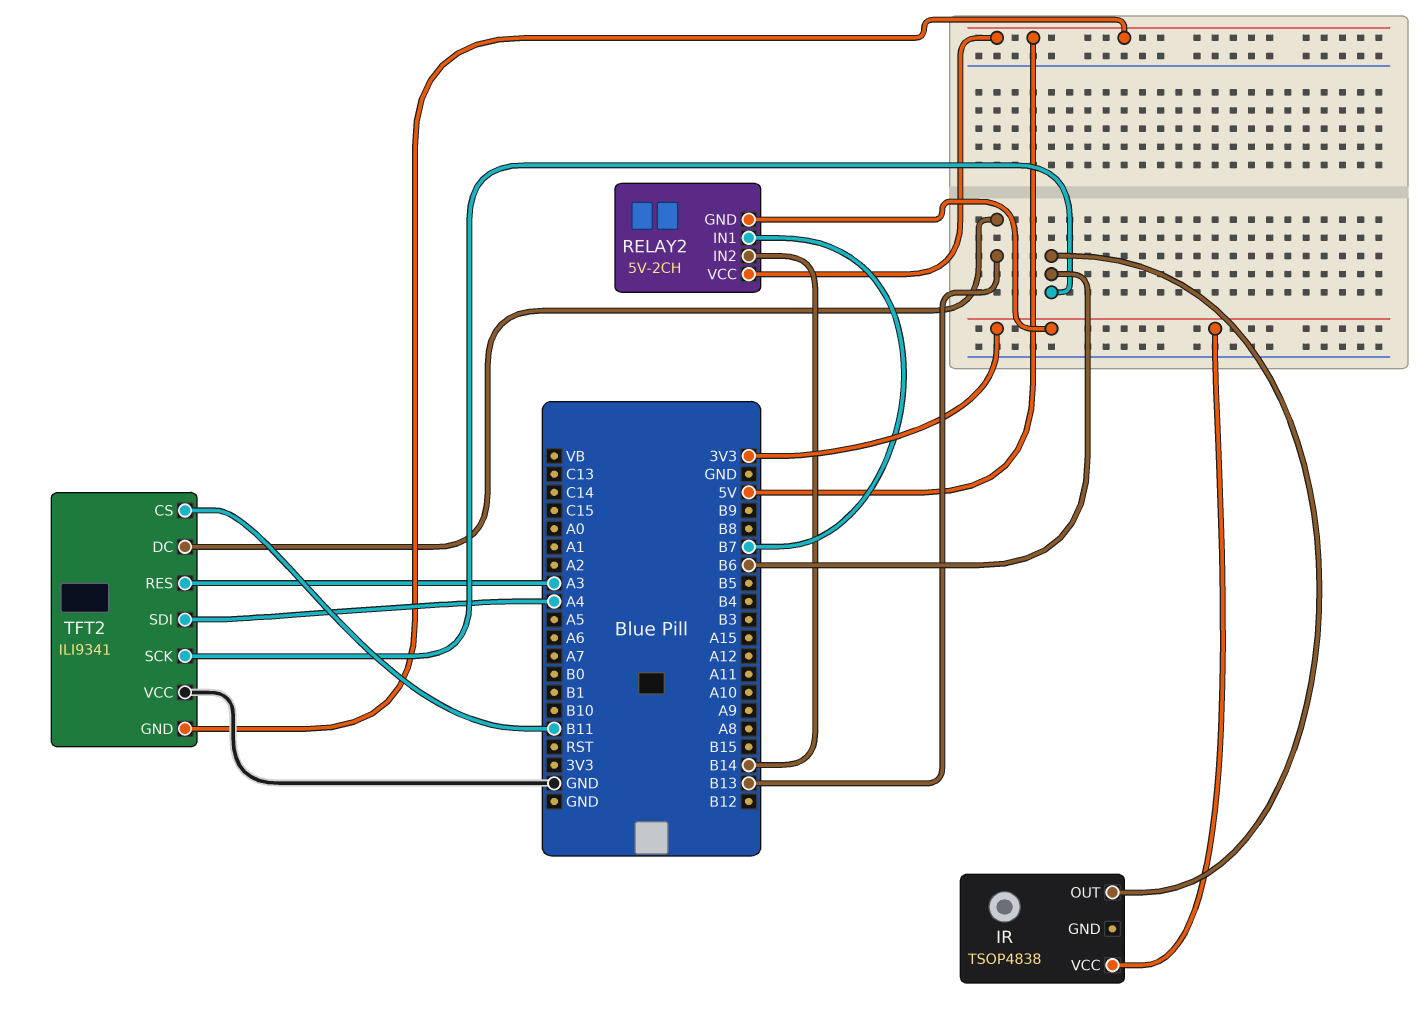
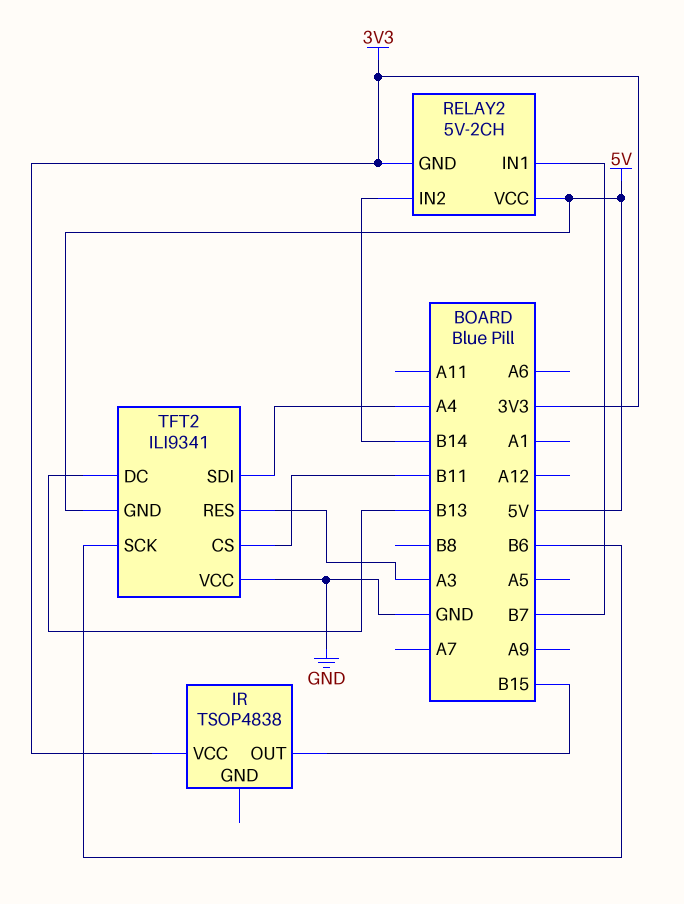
IR pin OUT: B6 -> B15

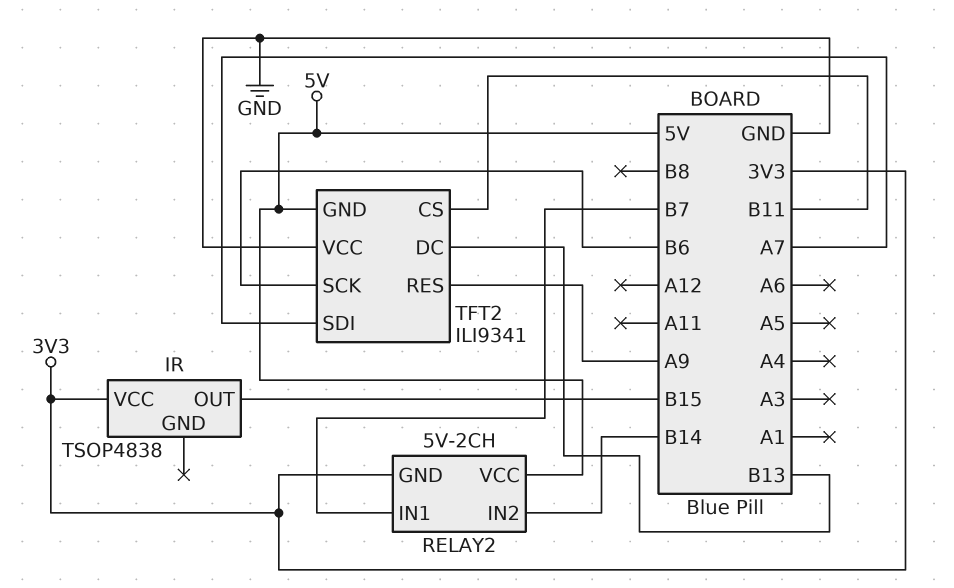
TFT2 pin RES: A3 -> A9
TFT2 pin SDI: A4 -> A7

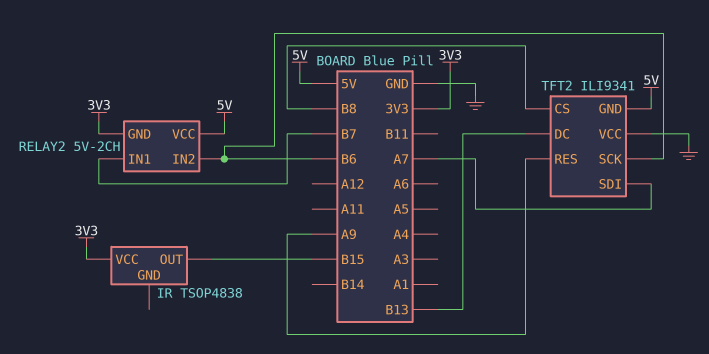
RELAY2 pin IN2: B14 -> B6
TFT2 pin CS: B11 -> B8

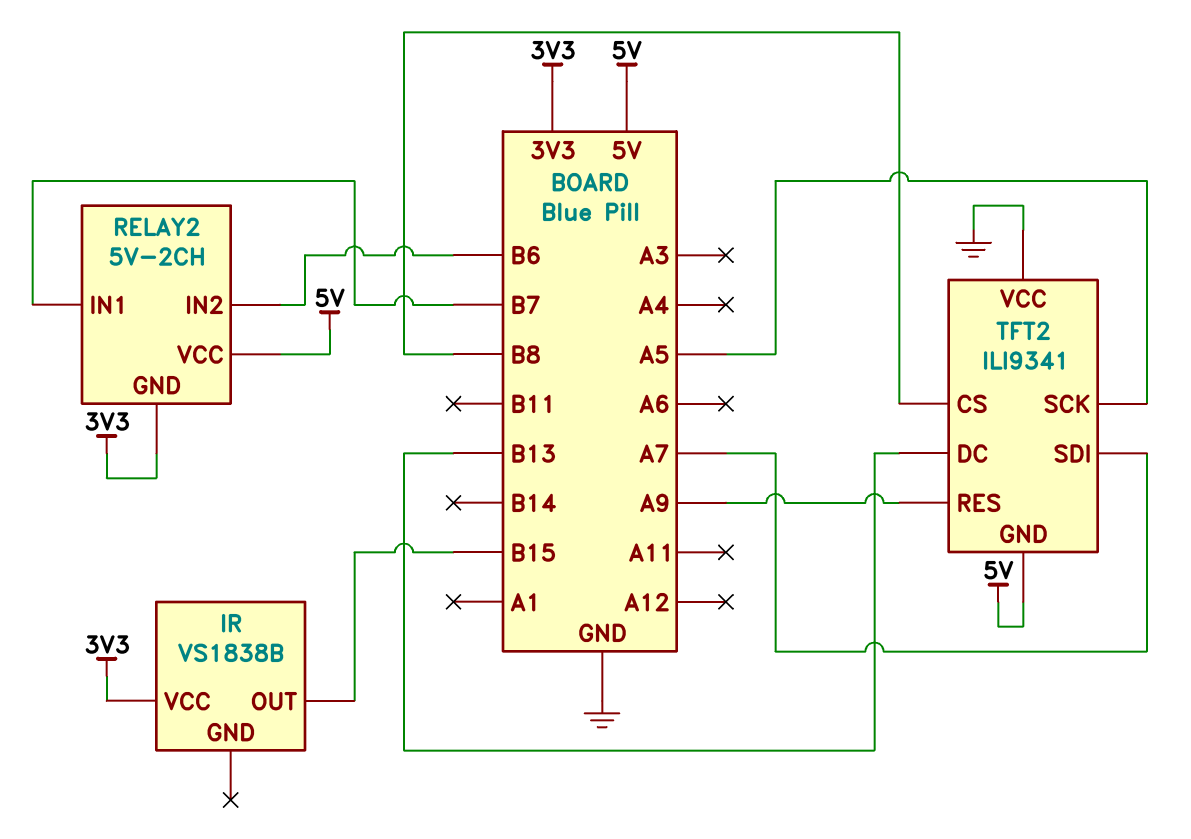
IR: TSOP4838 -> VS1838B
TFT2 pin SCK: B6 -> A5

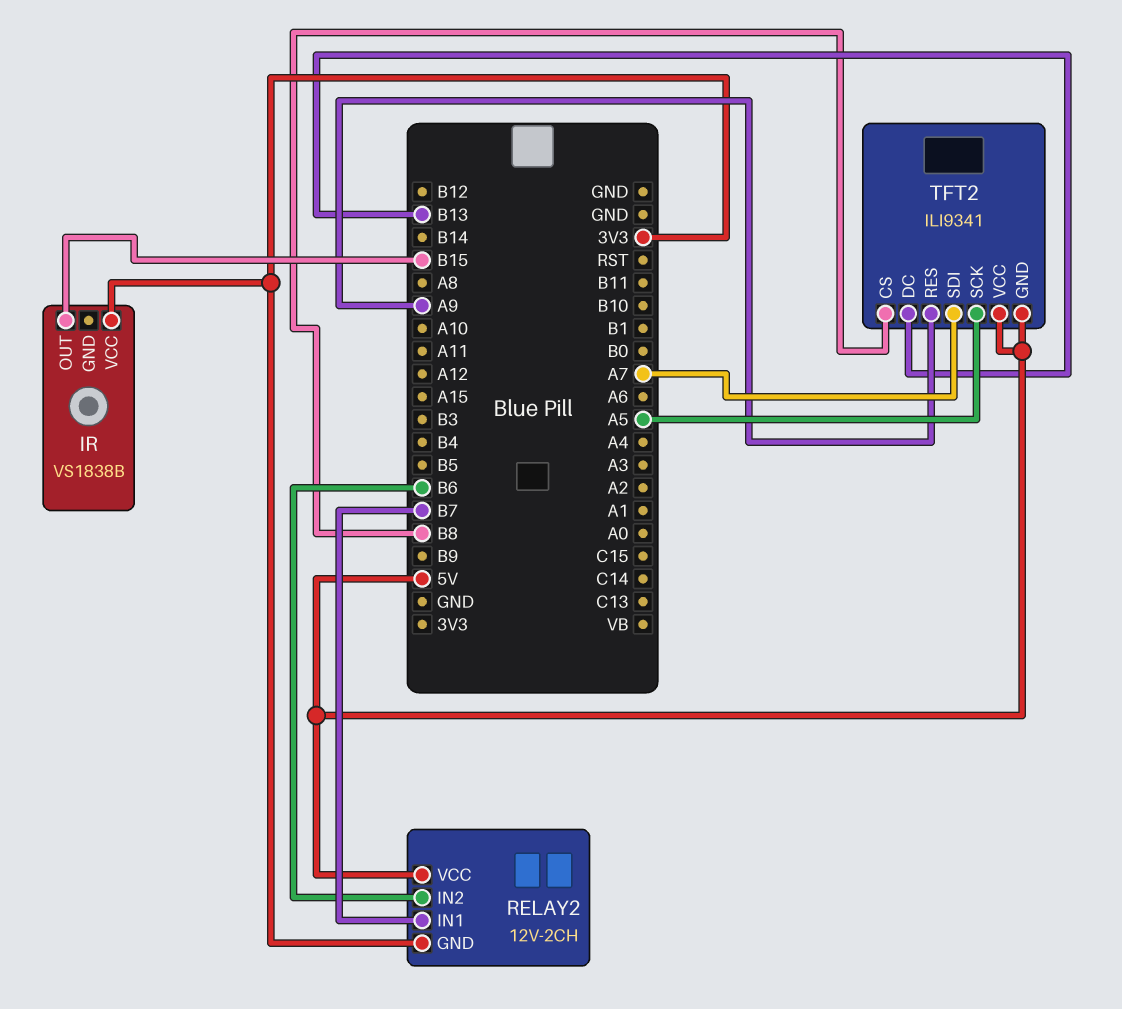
RELAY2: 5V-2CH -> 12V-2CH
TFT2 pin VCC: GND -> 5V

